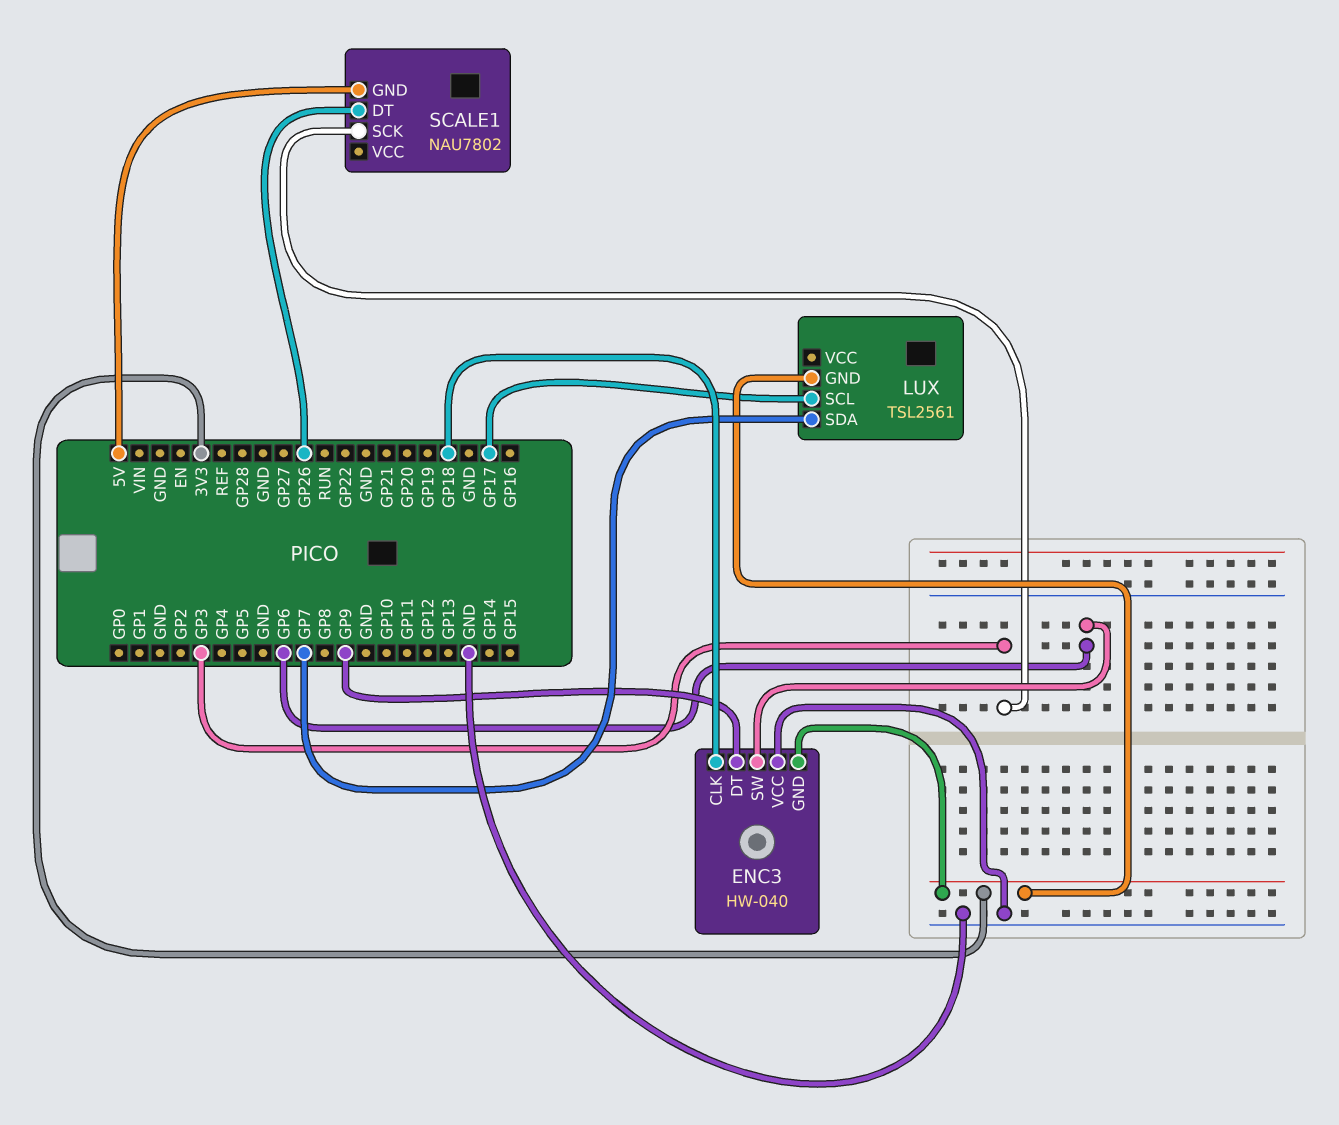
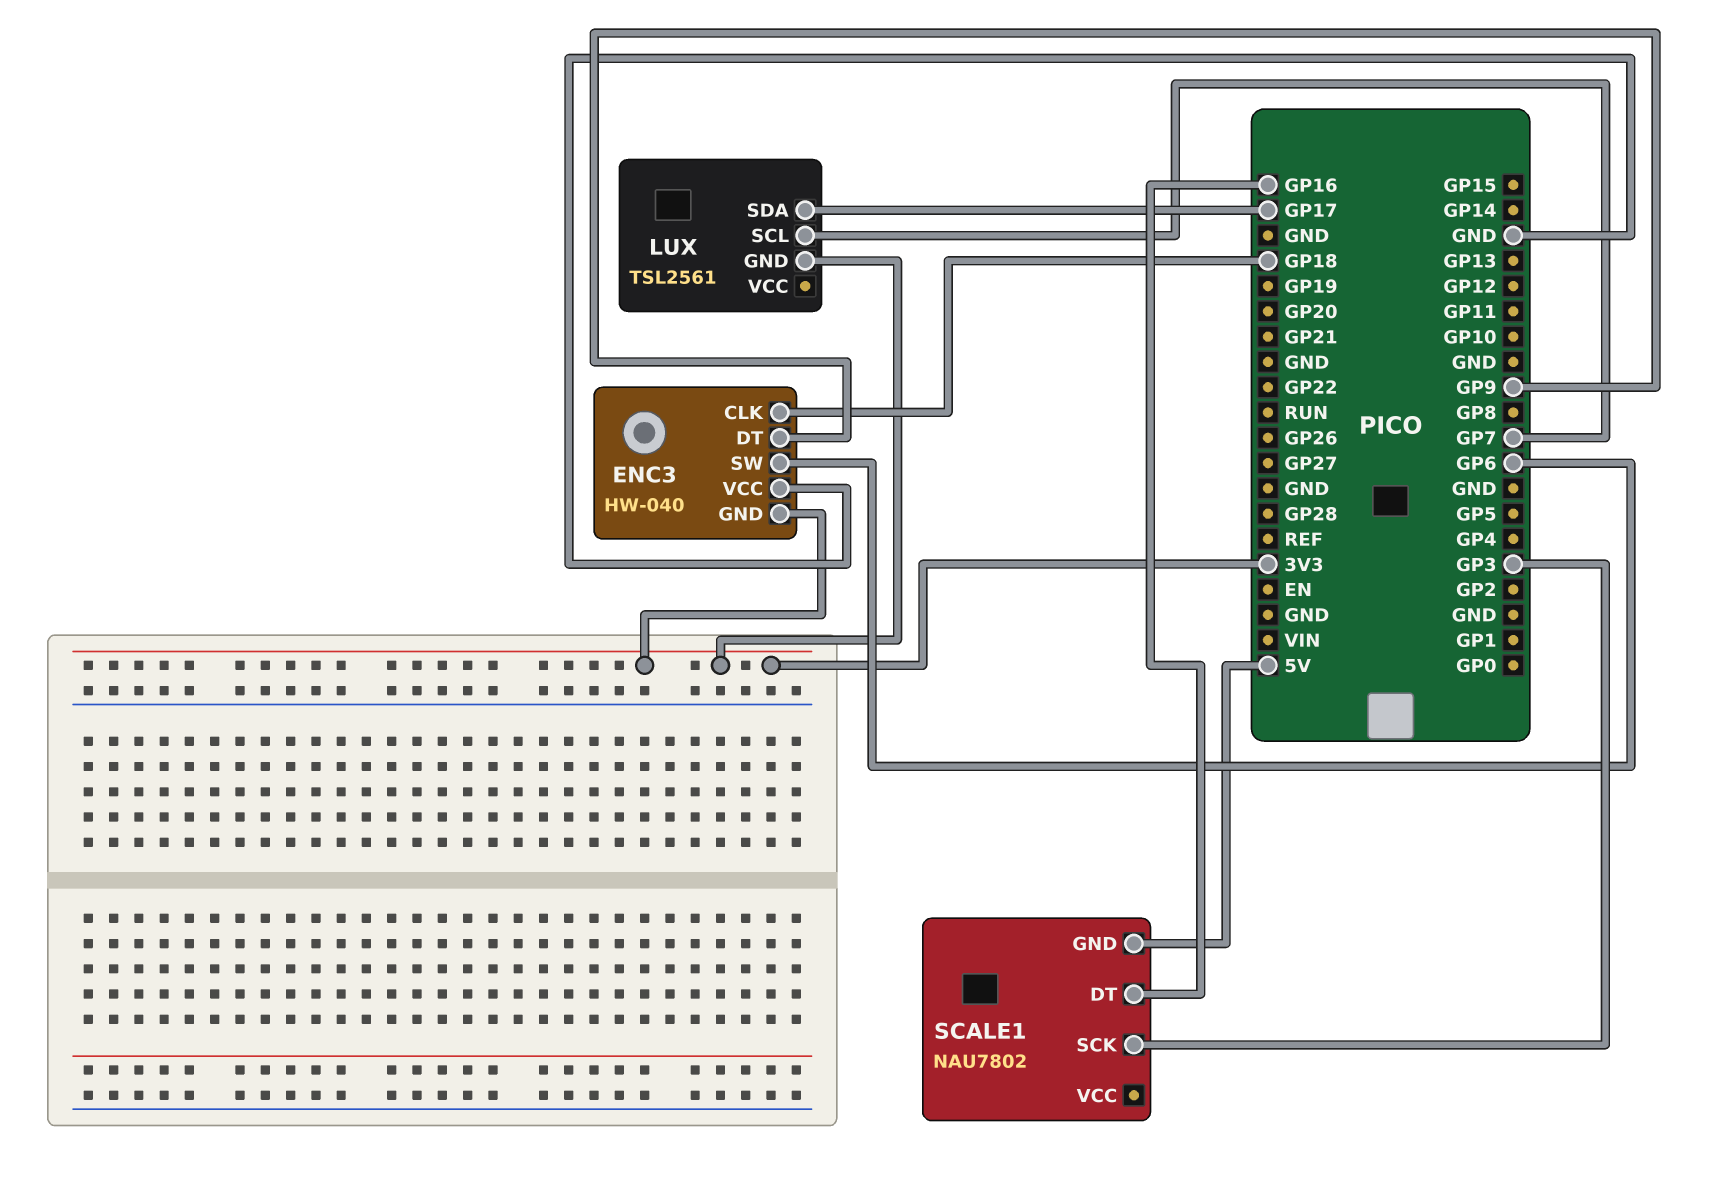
LUX pin SCL: GP17 -> GP7
LUX pin SDA: GP7 -> GP17
SCALE1 pin DT: GP26 -> GP16

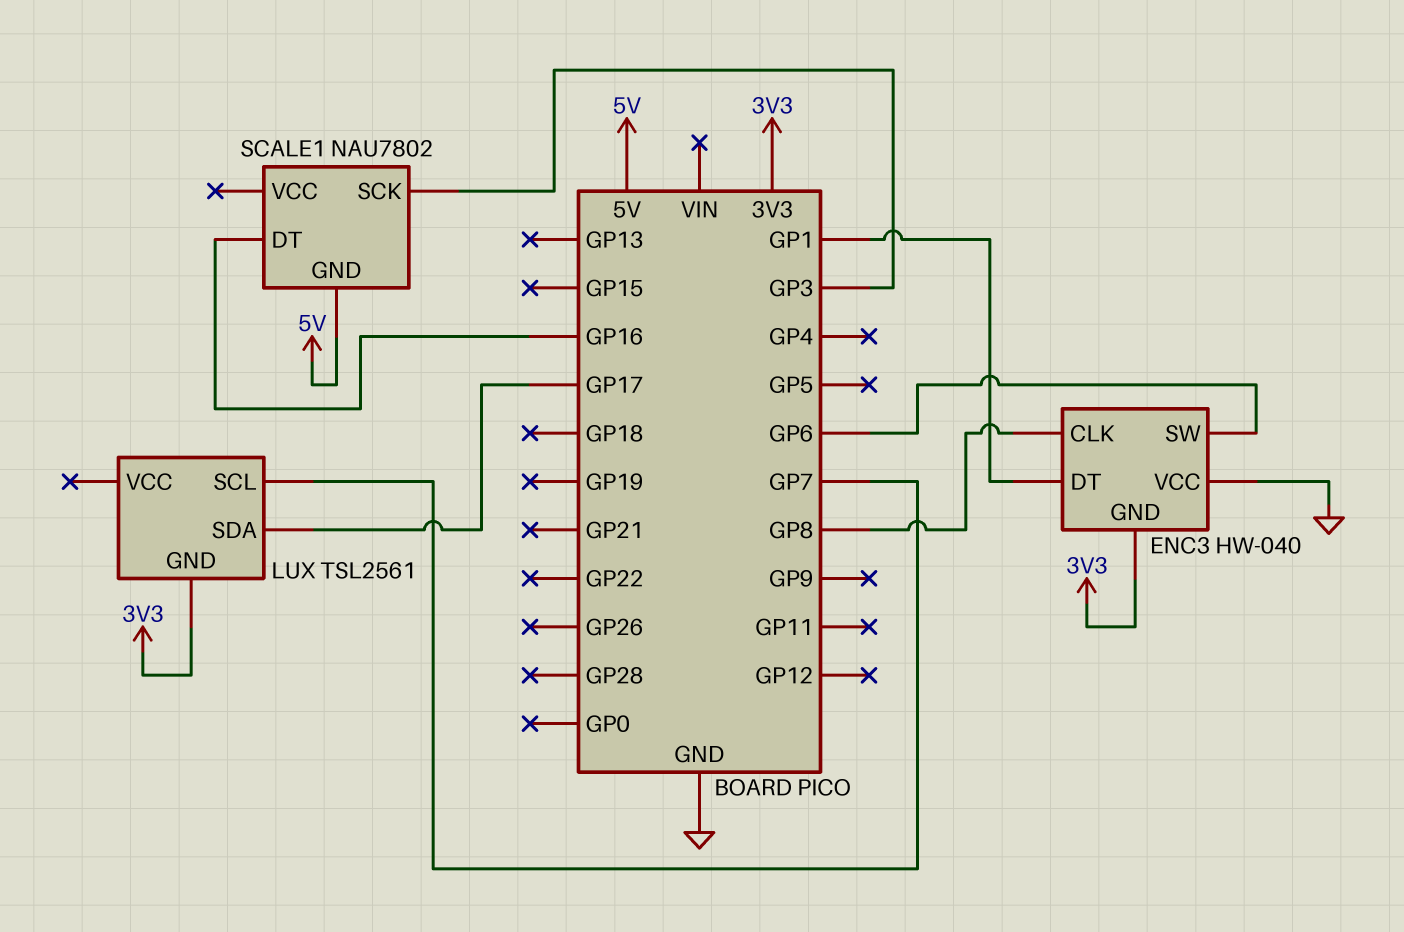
ENC3 pin CLK: GP18 -> GP8
ENC3 pin DT: GP9 -> GP1

